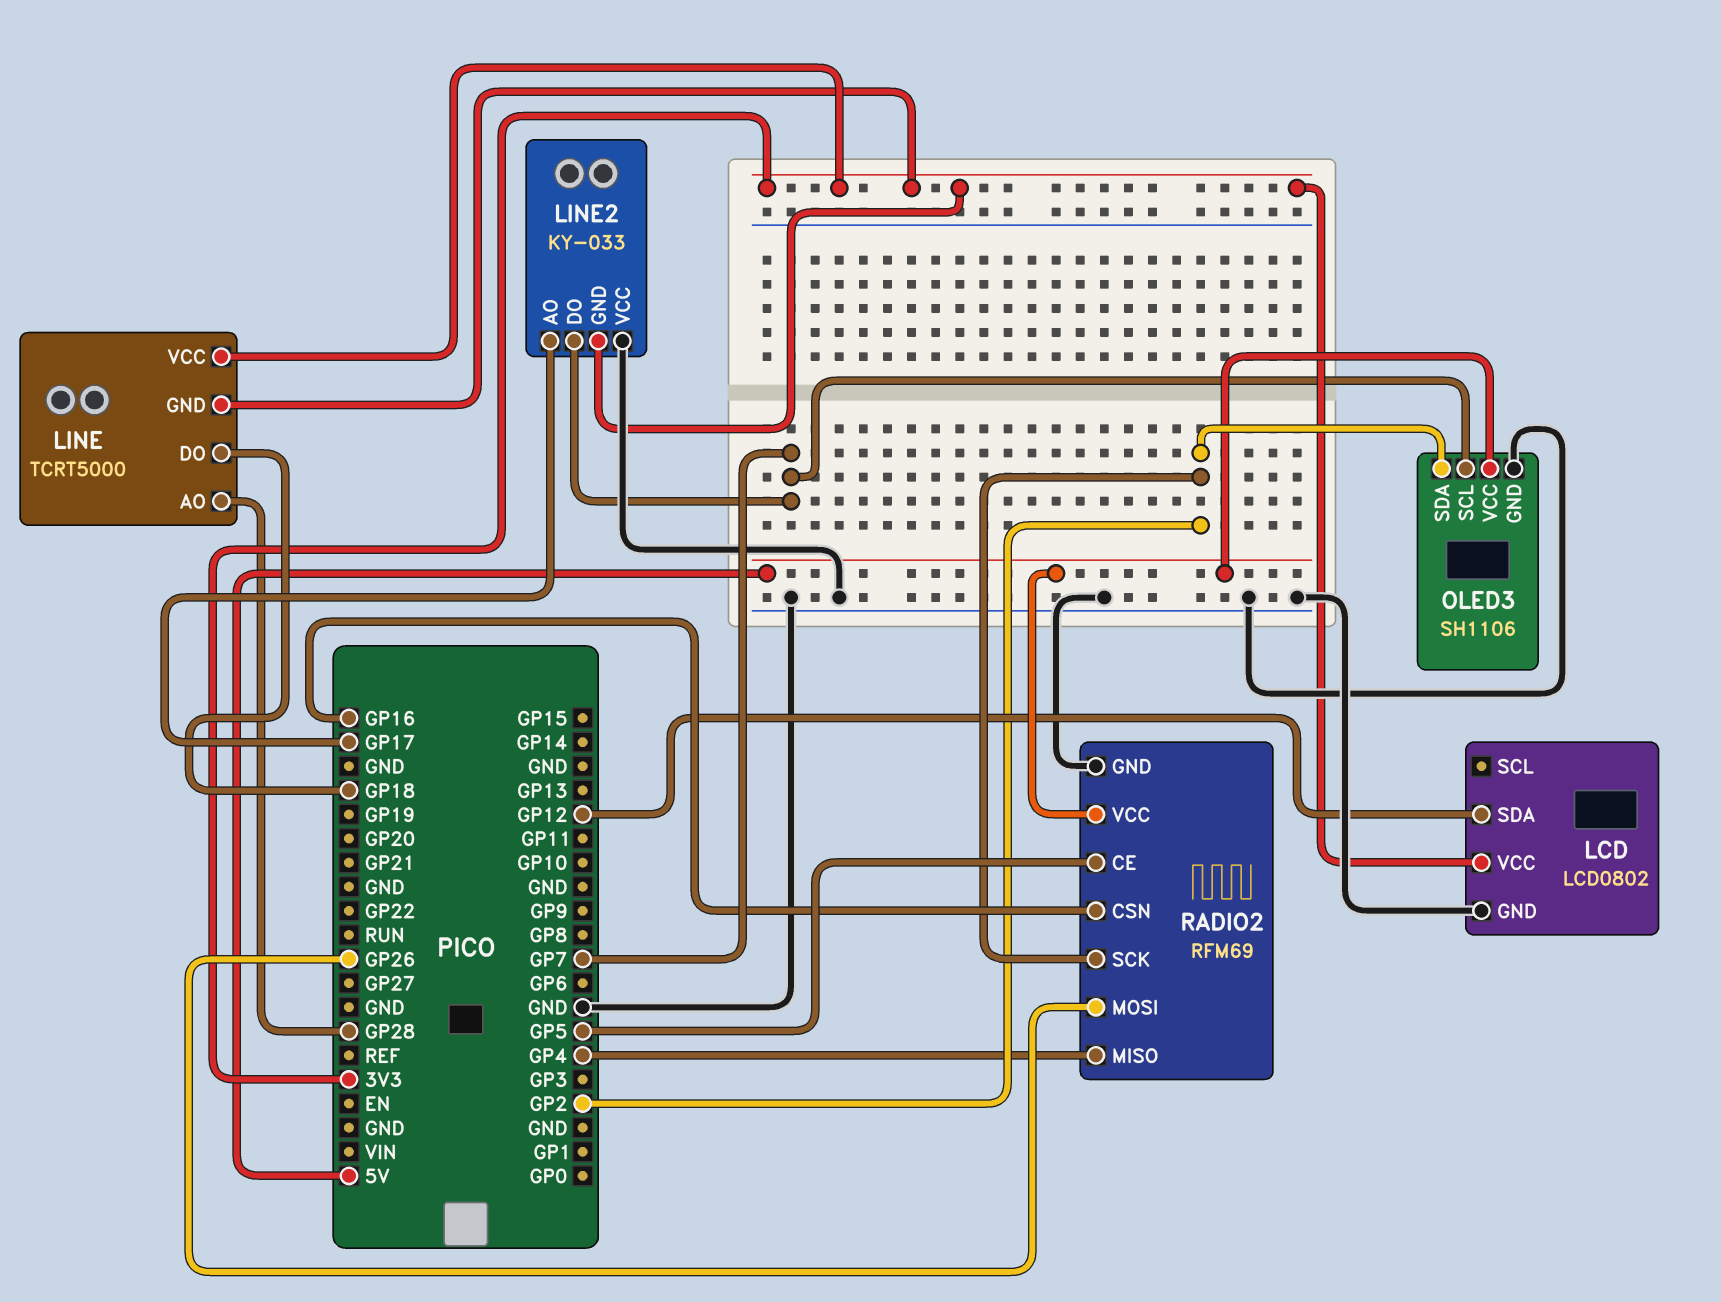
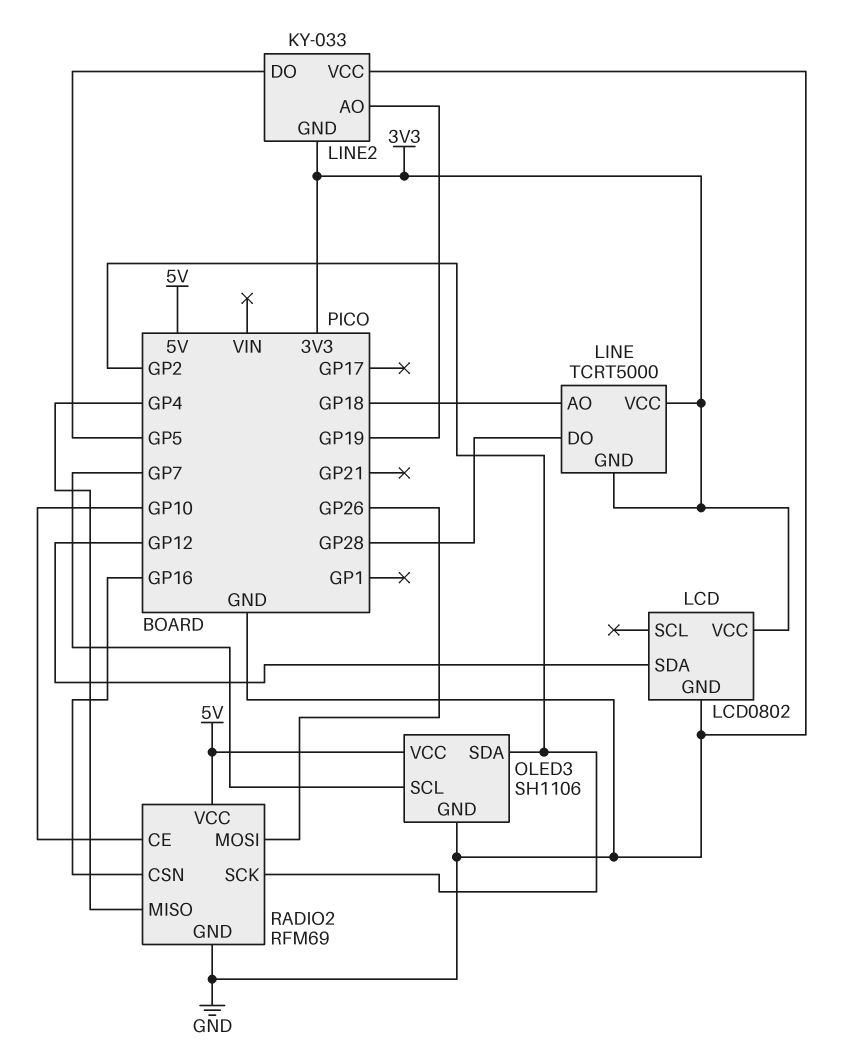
LINE pin AO: GP28 -> GP18
LINE pin DO: GP18 -> GP28
LINE2 pin AO: GP17 -> GP19
LINE2 pin DO: GP7 -> GP5
RADIO2 pin CE: GP5 -> GP10

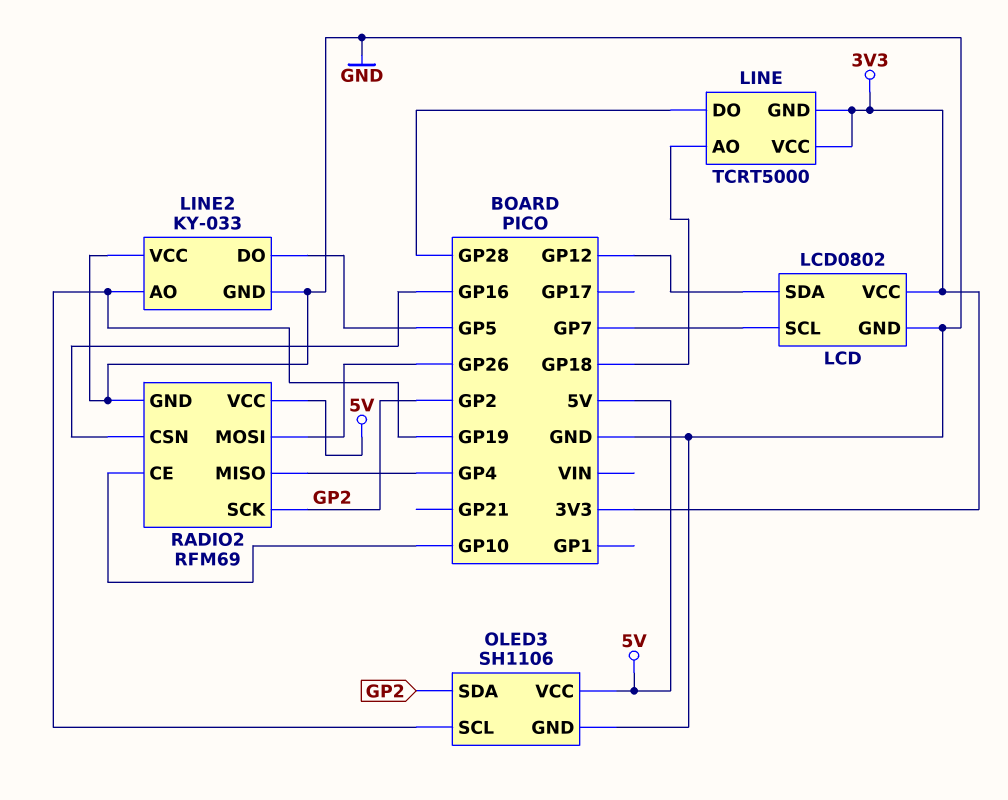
LCD pin SCL: none -> GP7
LINE2 pin GND: 3V3 -> GND
OLED3 pin SCL: GP7 -> GP19

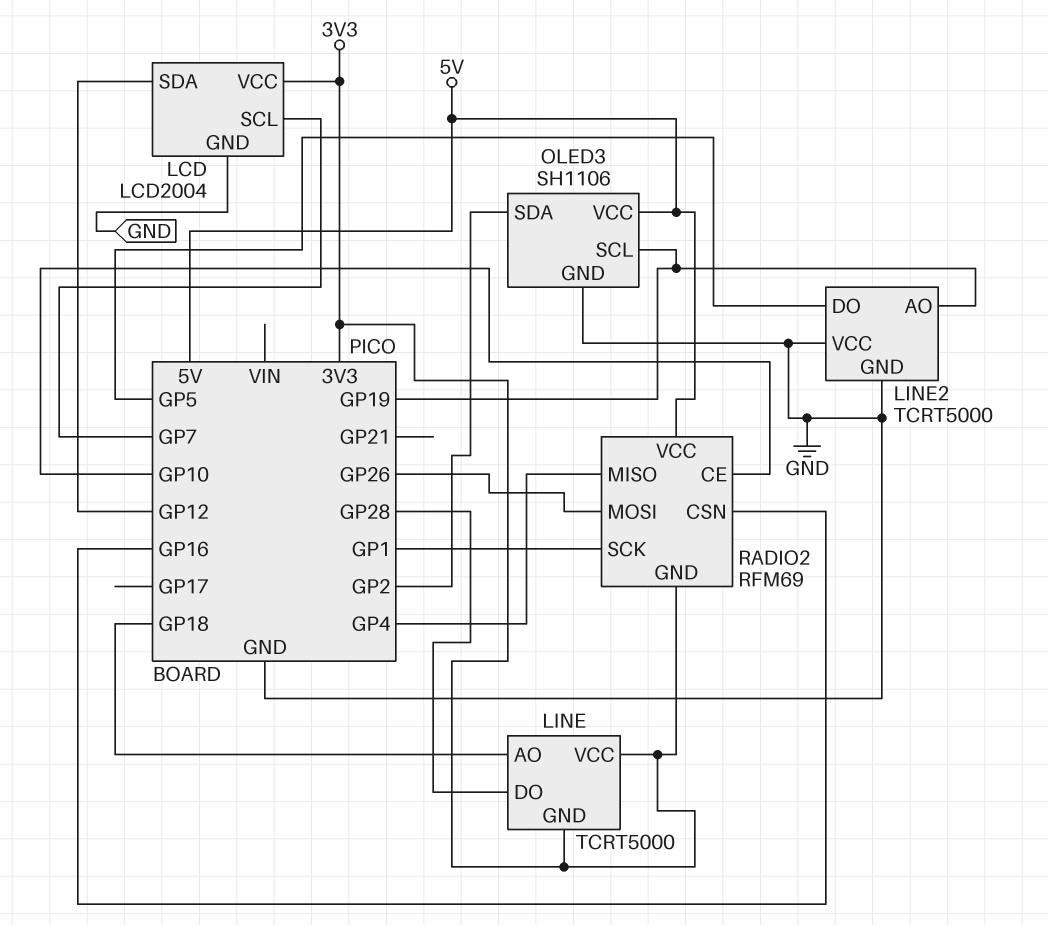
LCD: LCD0802 -> LCD2004
LINE2: KY-033 -> TCRT5000
RADIO2 pin GND: GND -> 3V3
RADIO2 pin SCK: GP2 -> GP1

